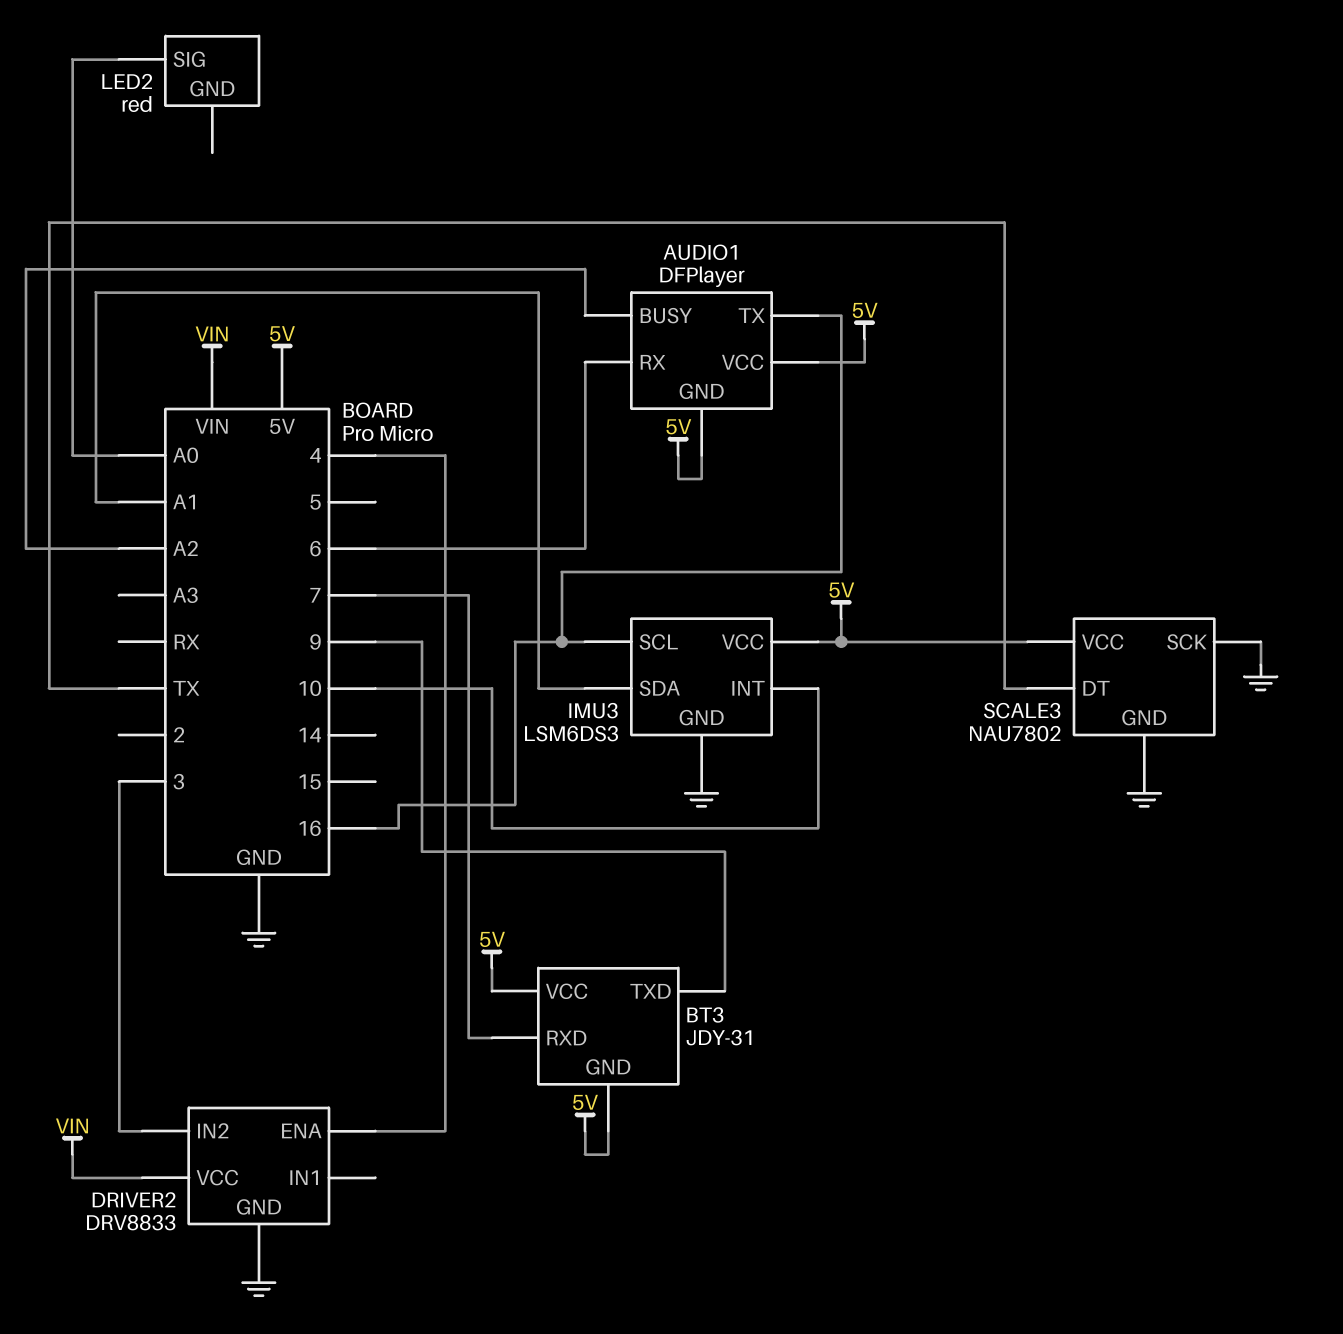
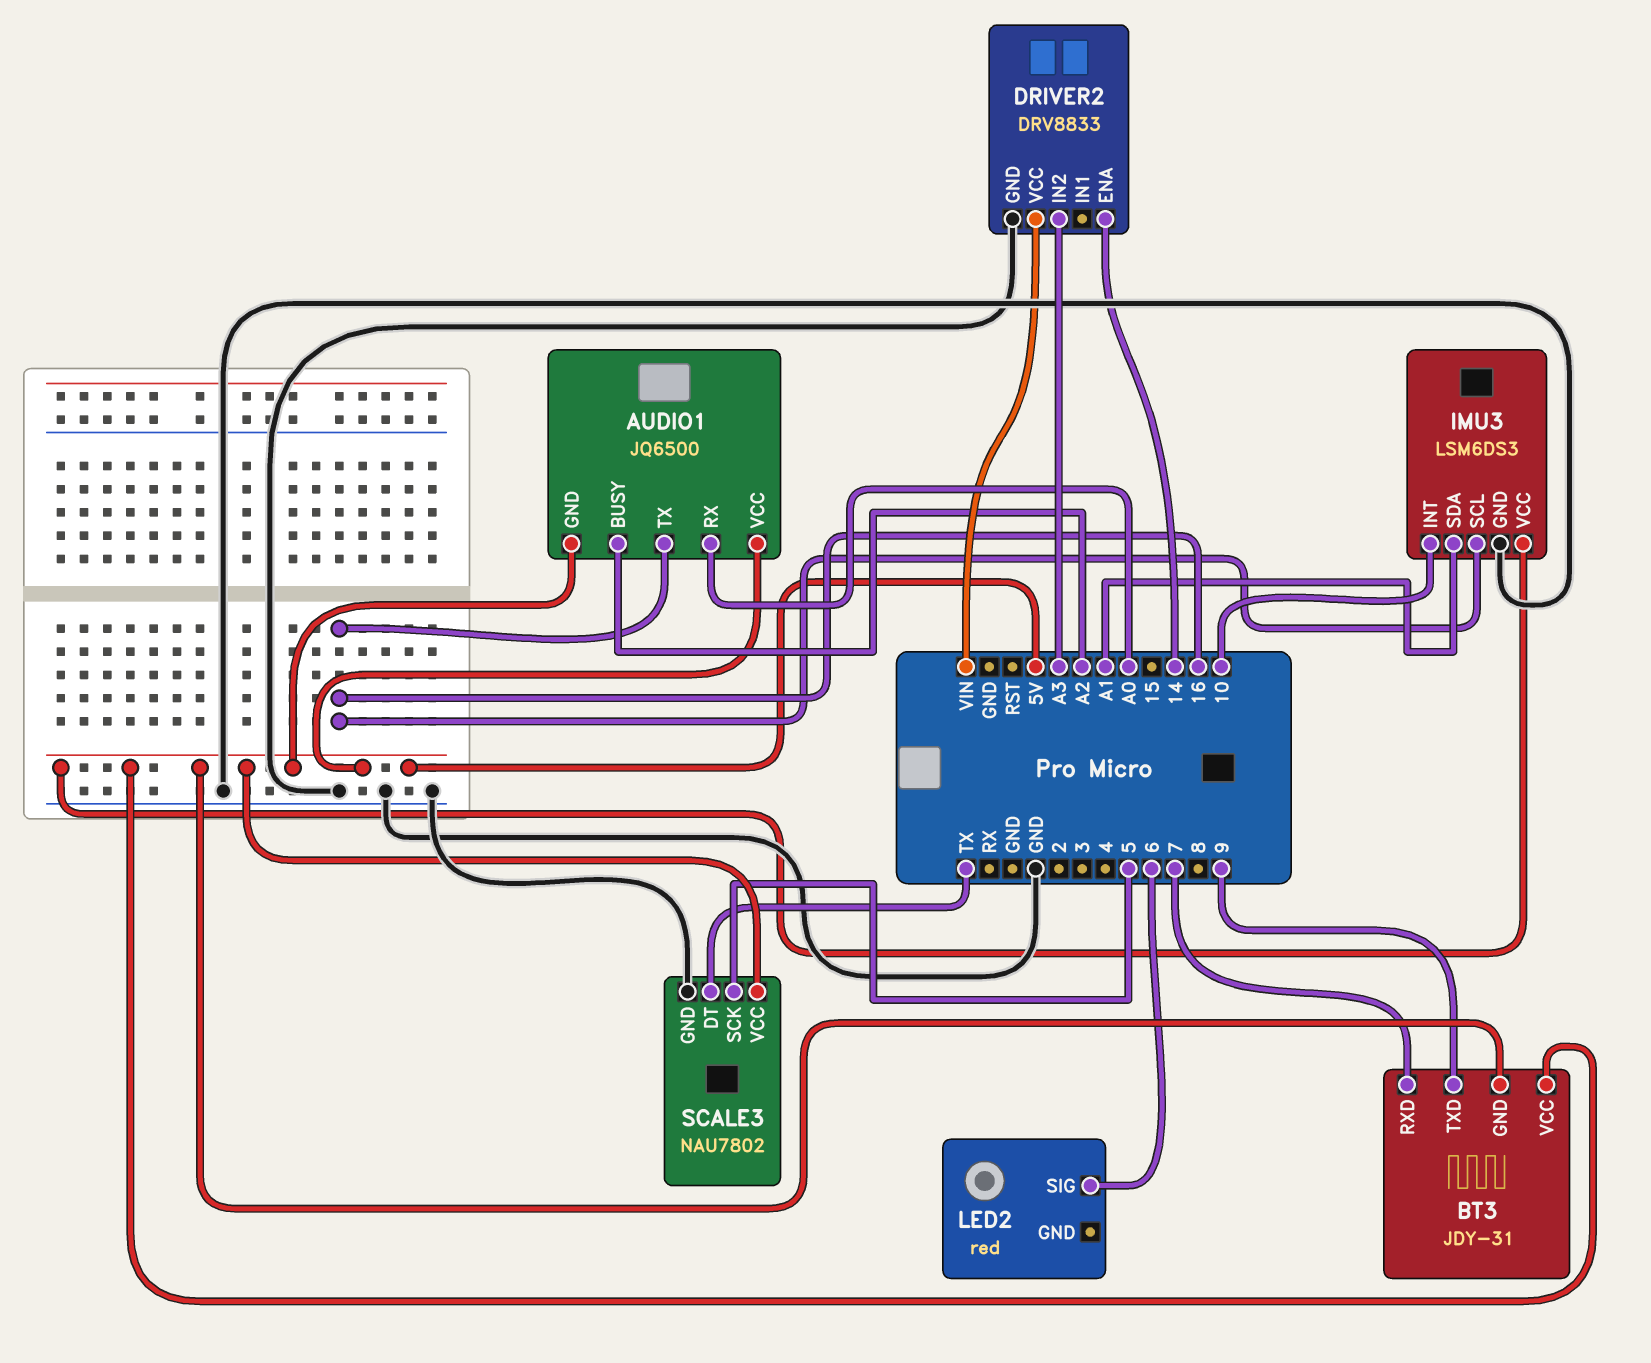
AUDIO1: DFPlayer -> JQ6500
AUDIO1 pin RX: 6 -> A0
DRIVER2 pin ENA: 4 -> 14
DRIVER2 pin IN2: 3 -> A3
LED2 pin SIG: A0 -> 6
SCALE3 pin SCK: GND -> 5

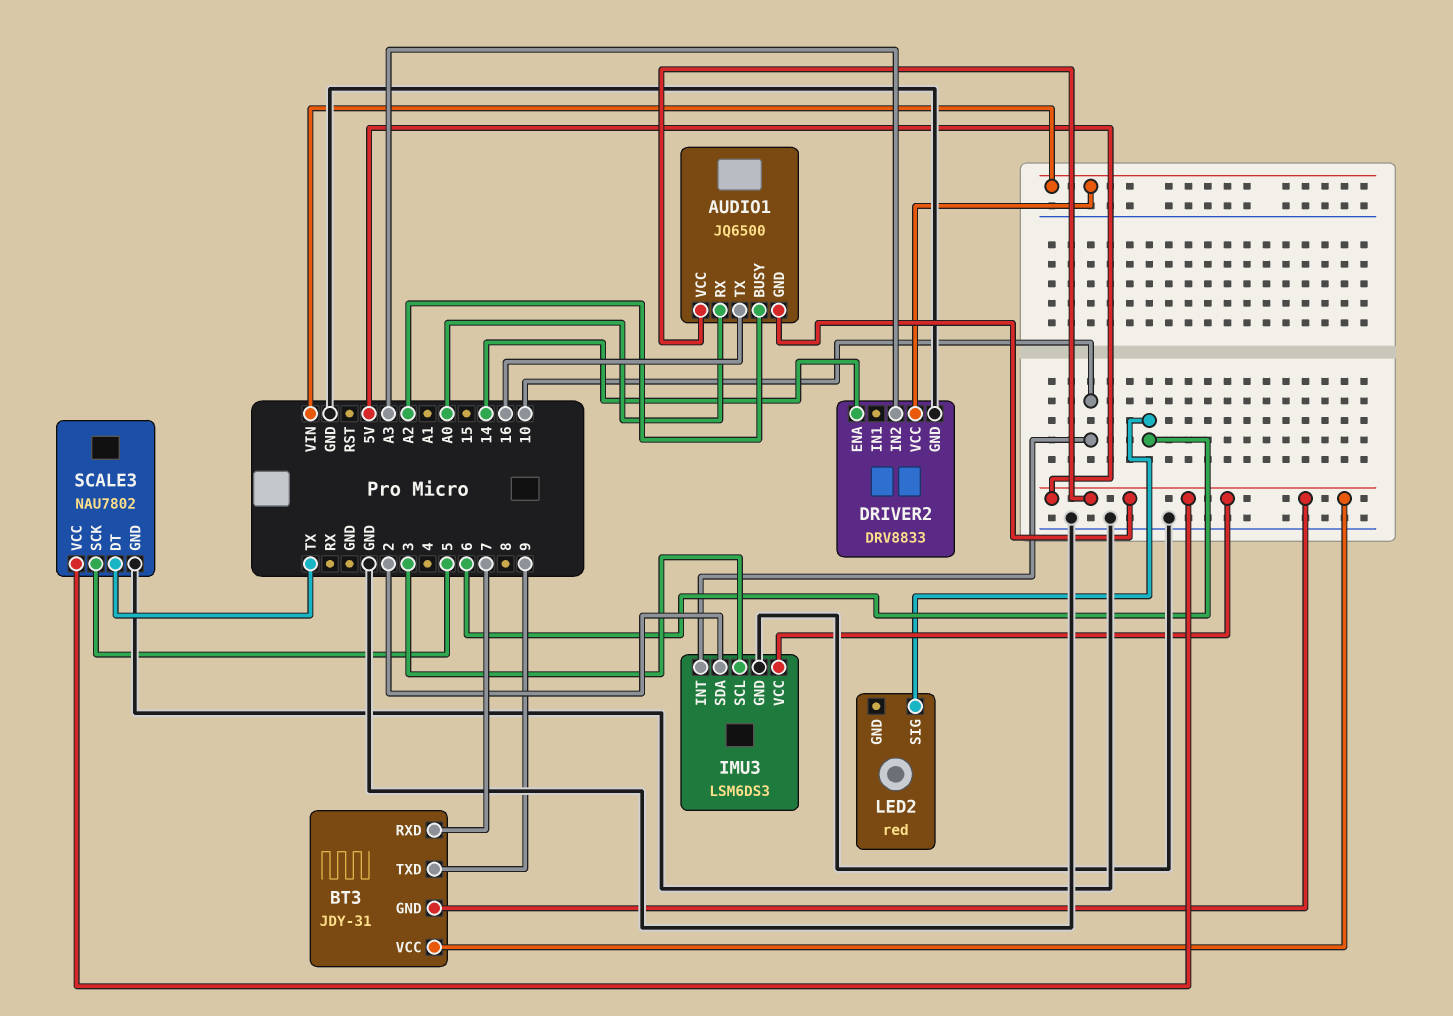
IMU3 pin SCL: 16 -> 3
IMU3 pin SDA: A1 -> 2

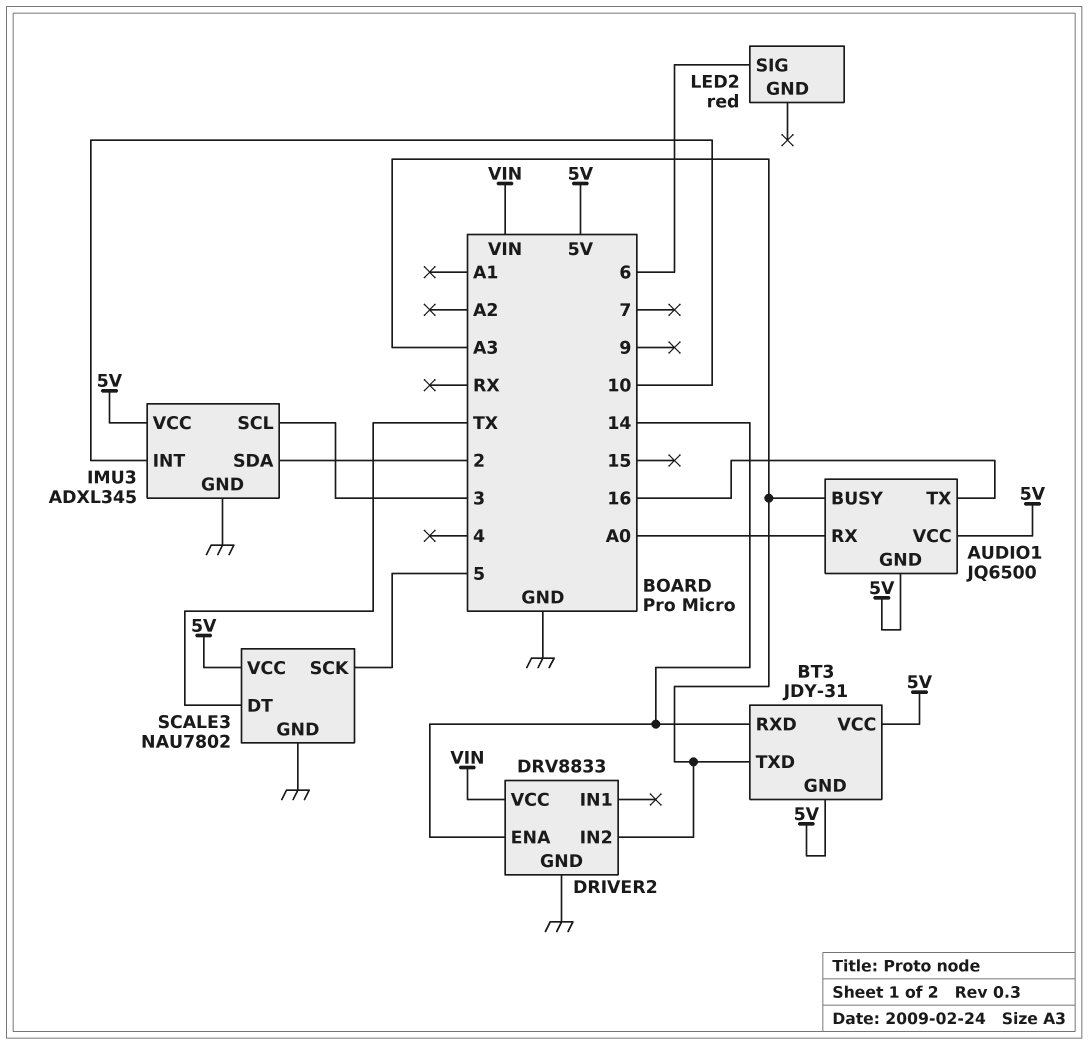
AUDIO1 pin BUSY: A2 -> A3
BT3 pin RXD: 7 -> 14
BT3 pin TXD: 9 -> A3
IMU3: LSM6DS3 -> ADXL345

